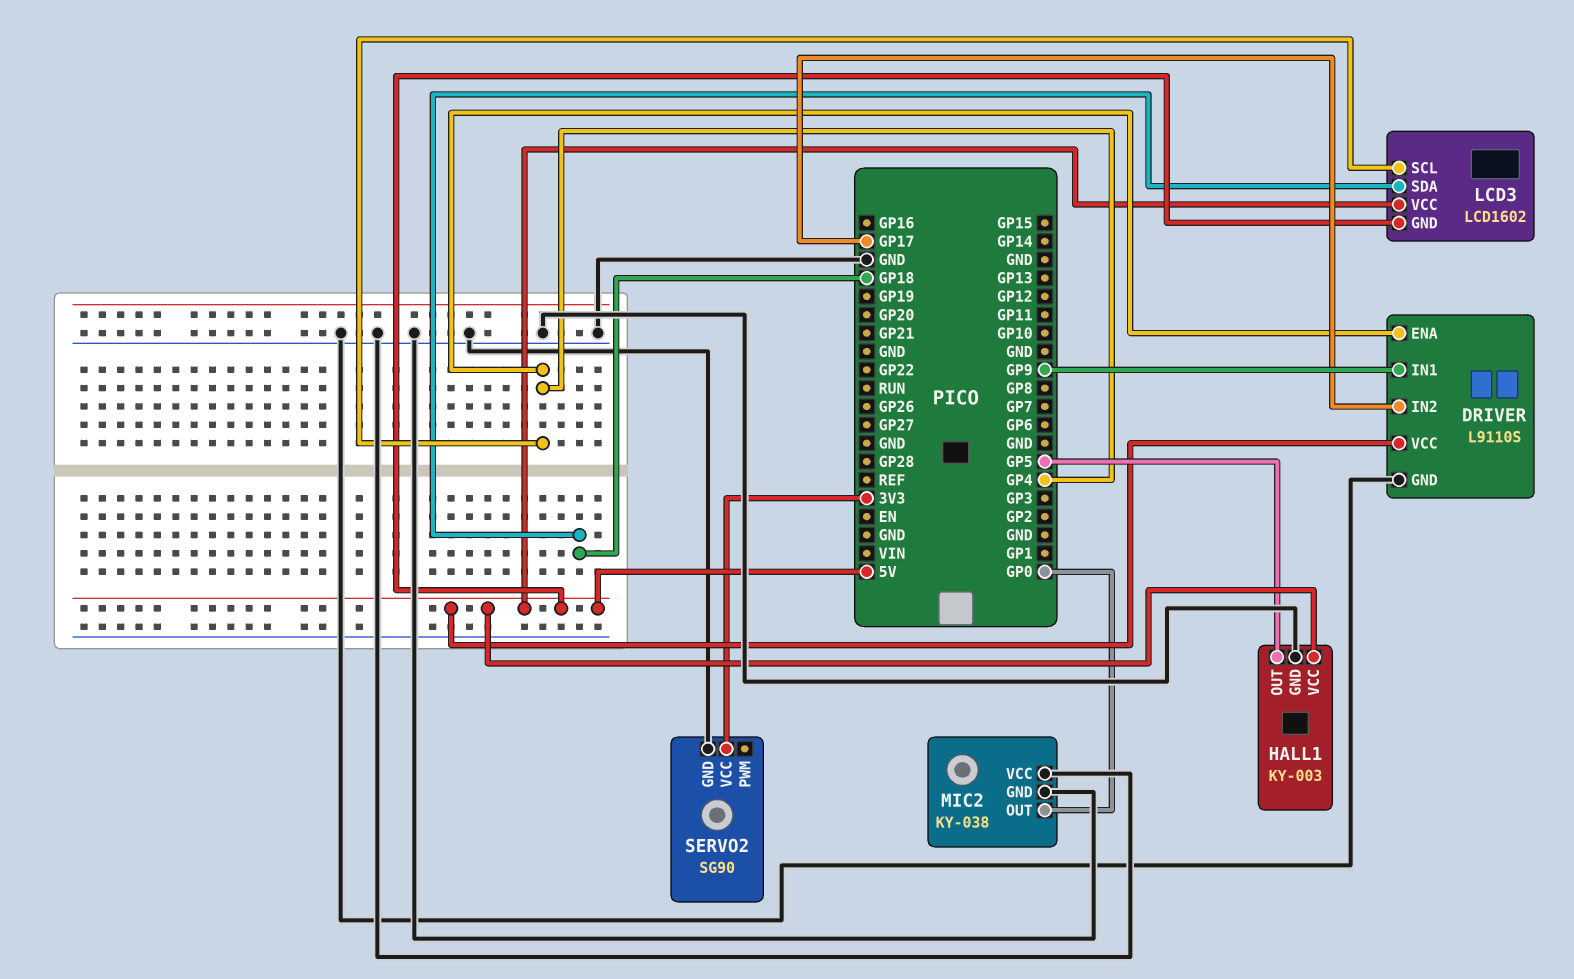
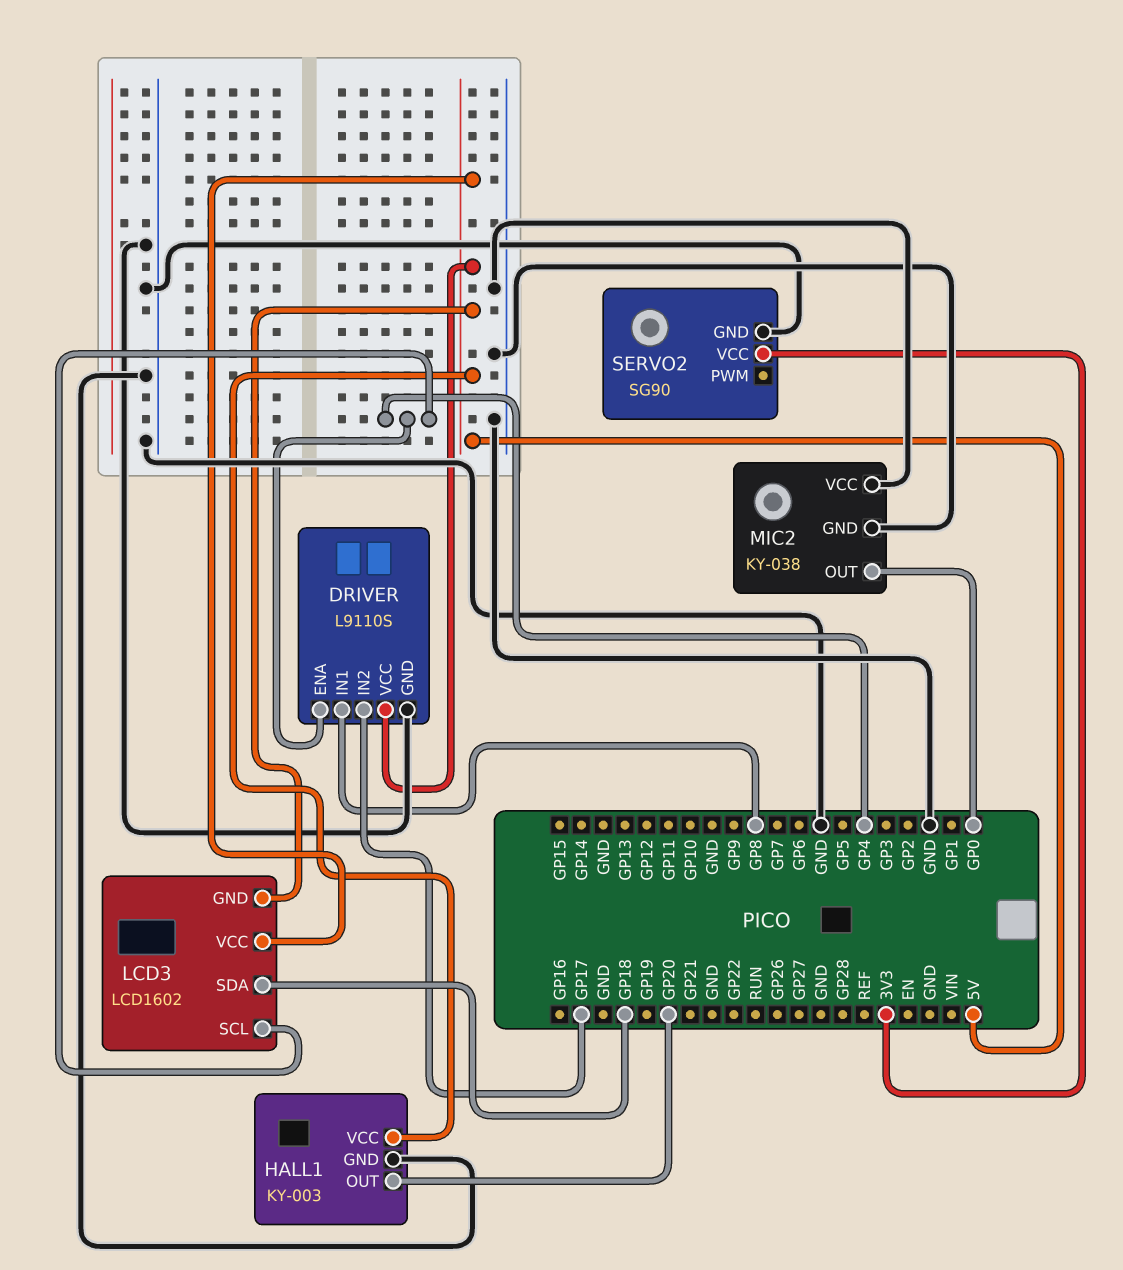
DRIVER pin IN1: GP9 -> GP8
HALL1 pin OUT: GP5 -> GP20

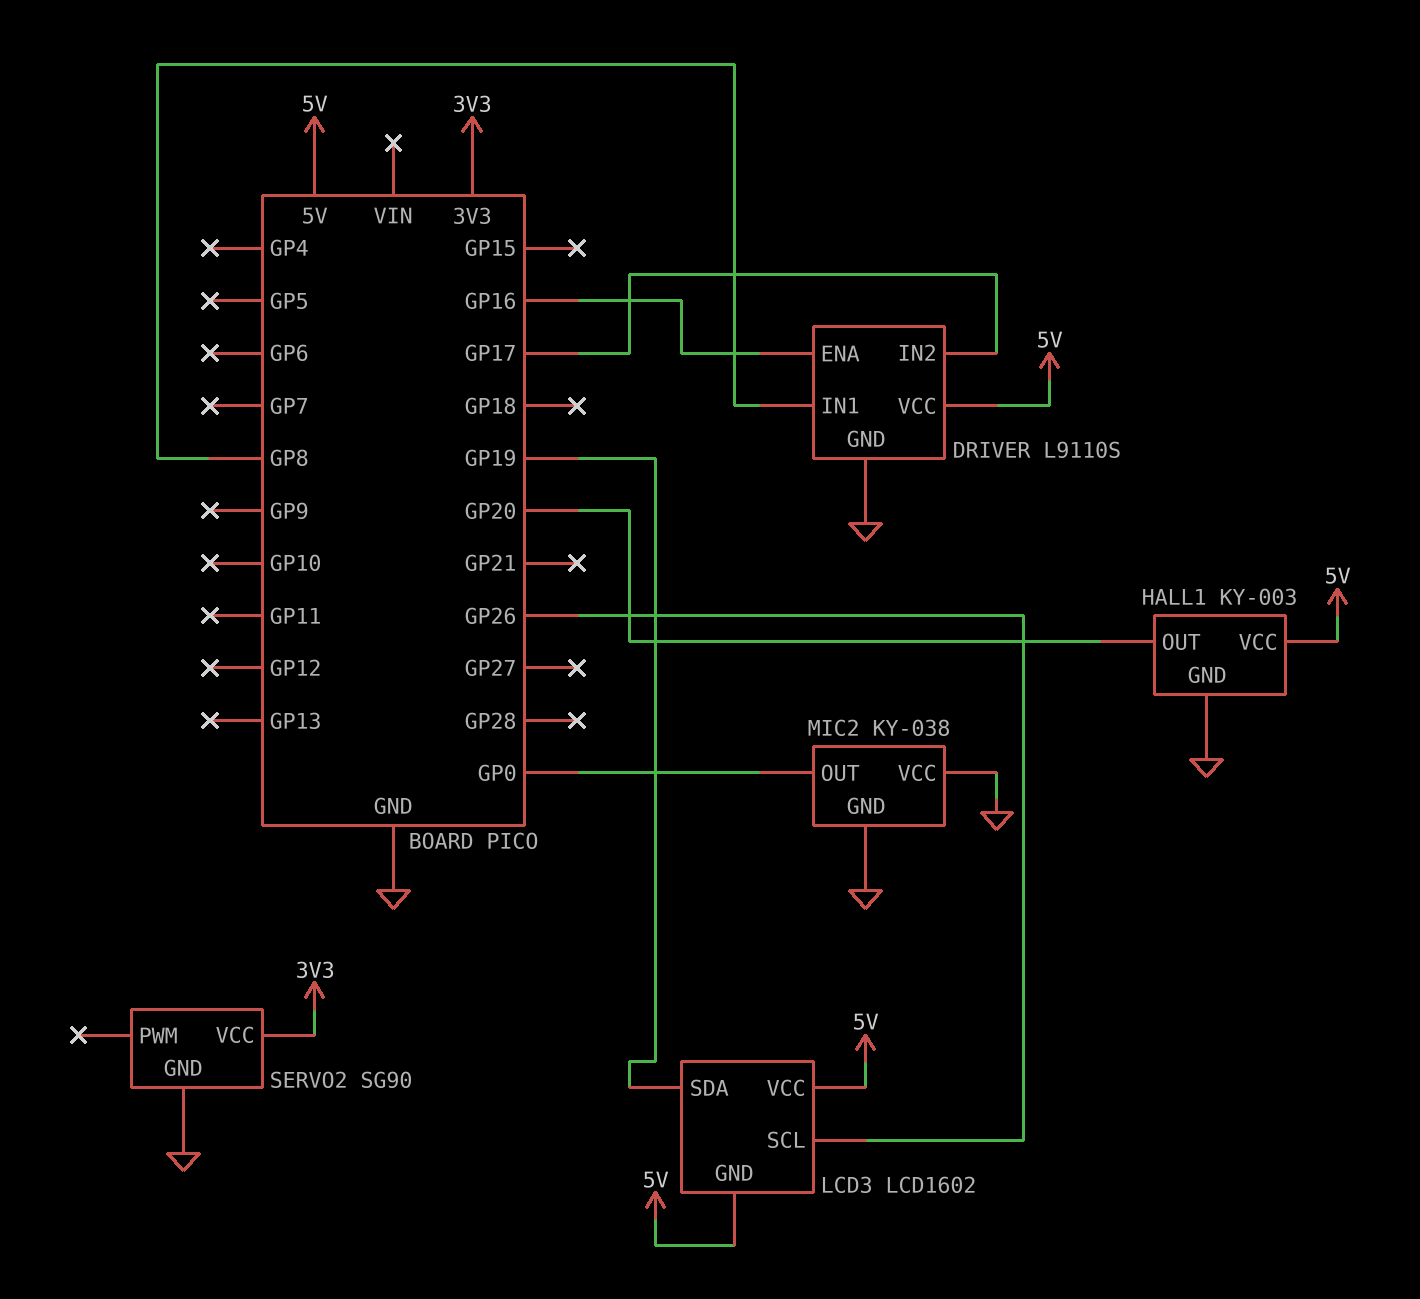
DRIVER pin ENA: GP4 -> GP16
LCD3 pin SCL: GP4 -> GP26
LCD3 pin SDA: GP18 -> GP19

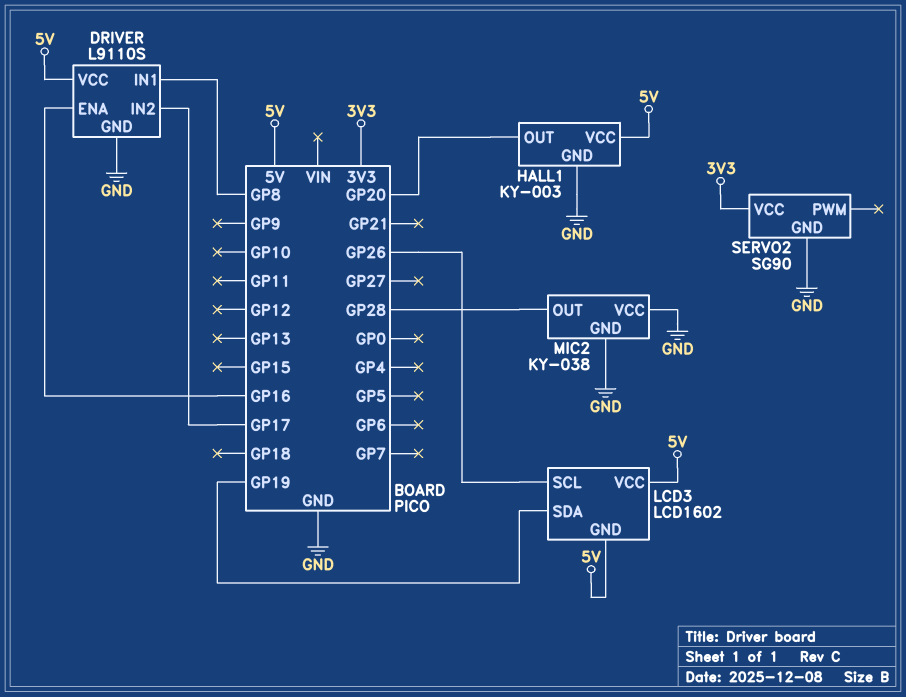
MIC2 pin OUT: GP0 -> GP28

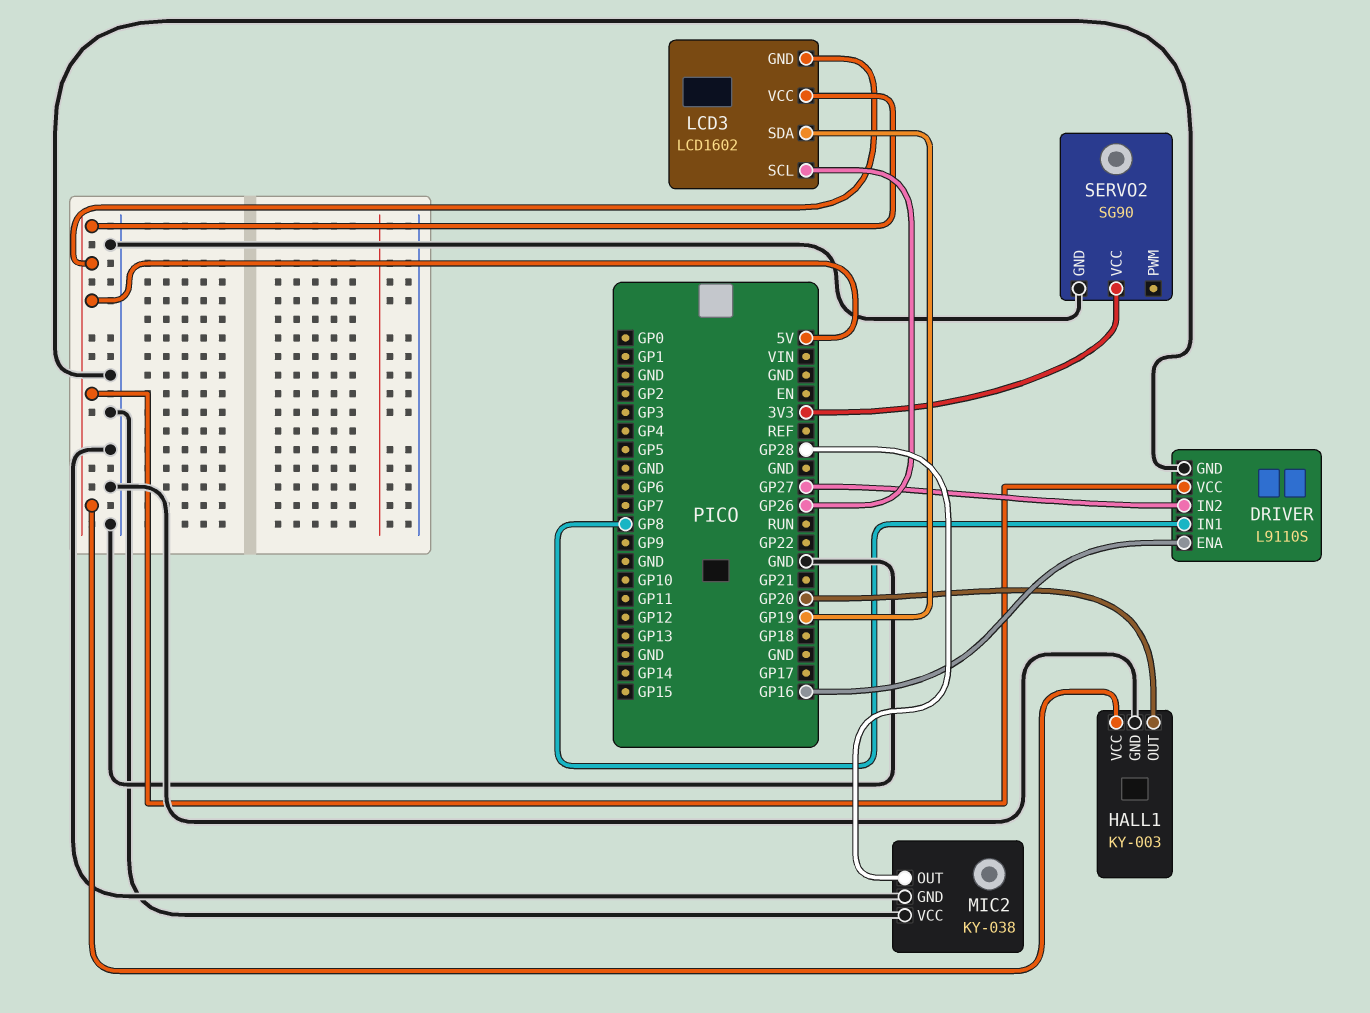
DRIVER pin IN2: GP17 -> GP27

